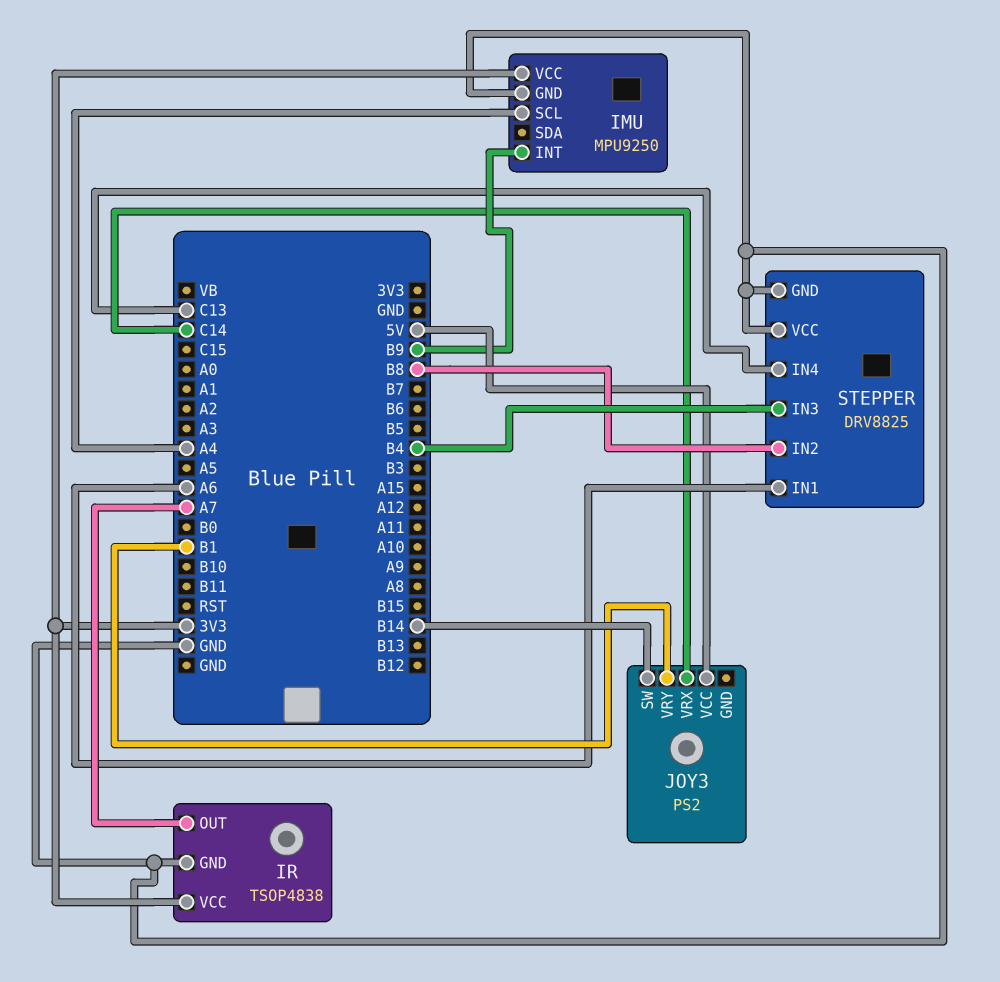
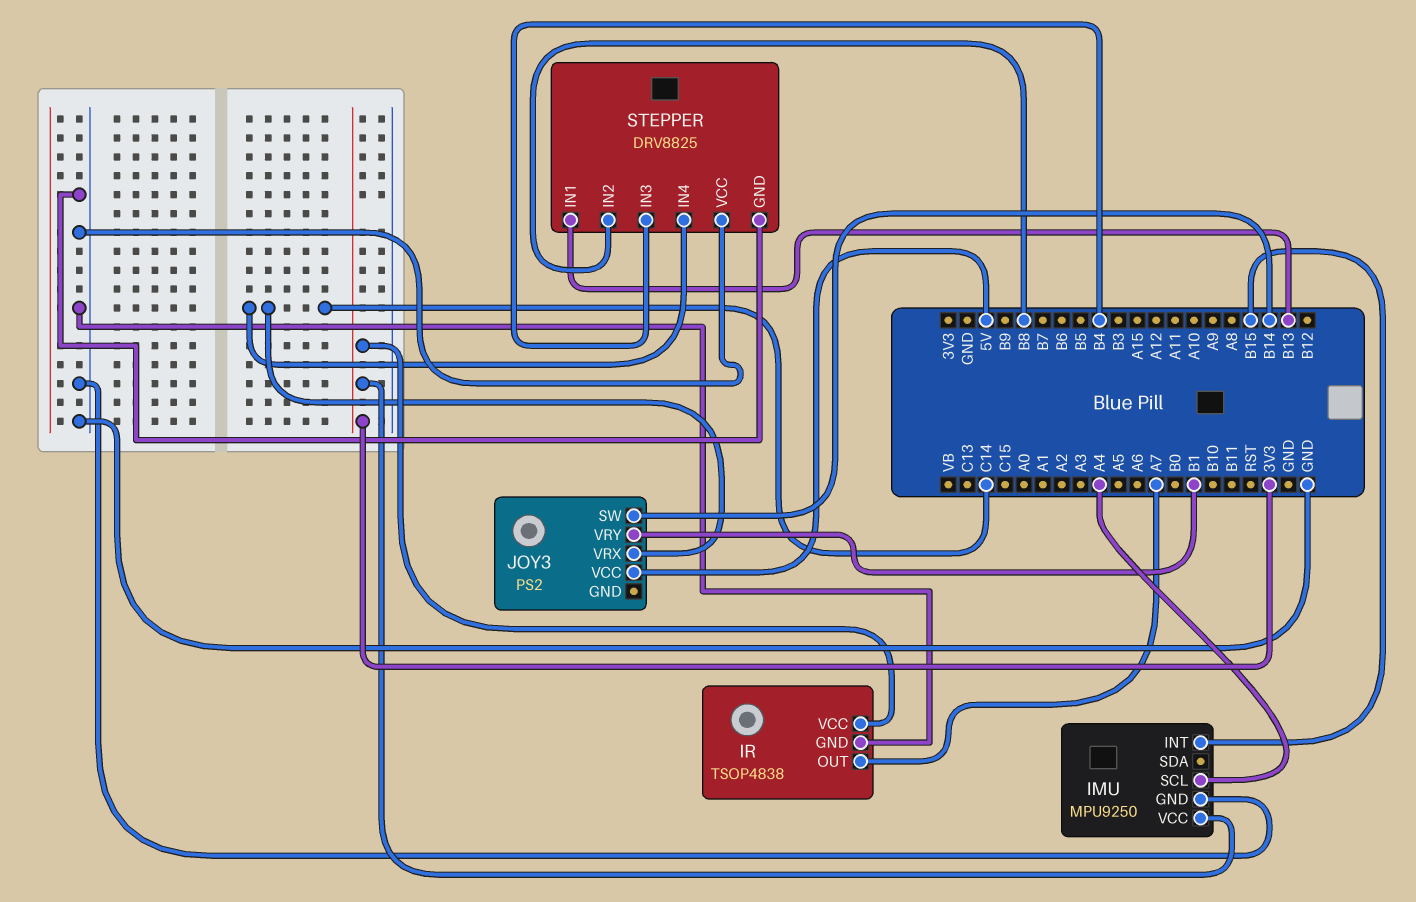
IMU pin INT: B9 -> B15
STEPPER pin IN1: A6 -> B13
STEPPER pin IN4: C13 -> C14

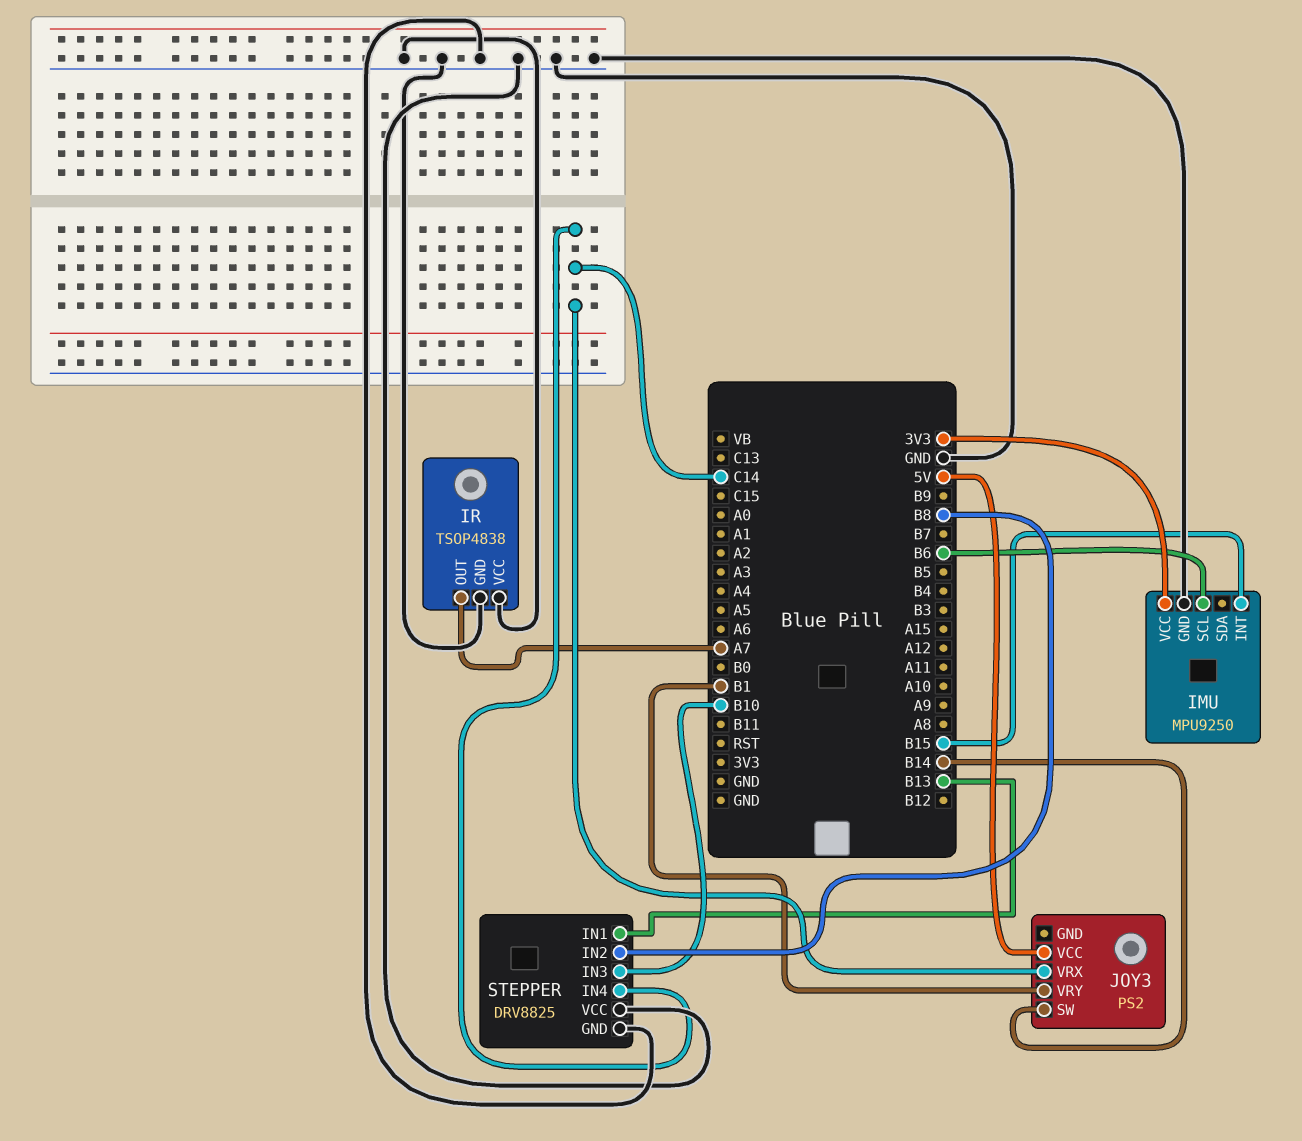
IMU pin SCL: A4 -> B6
IR pin VCC: 3V3 -> GND
STEPPER pin IN3: B4 -> B10

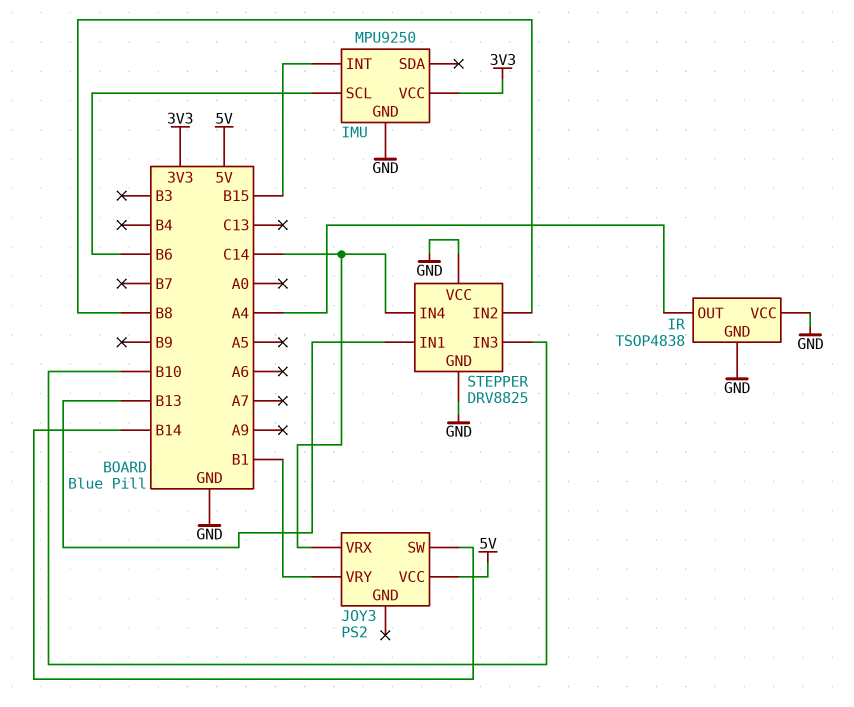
IR pin OUT: A7 -> A4

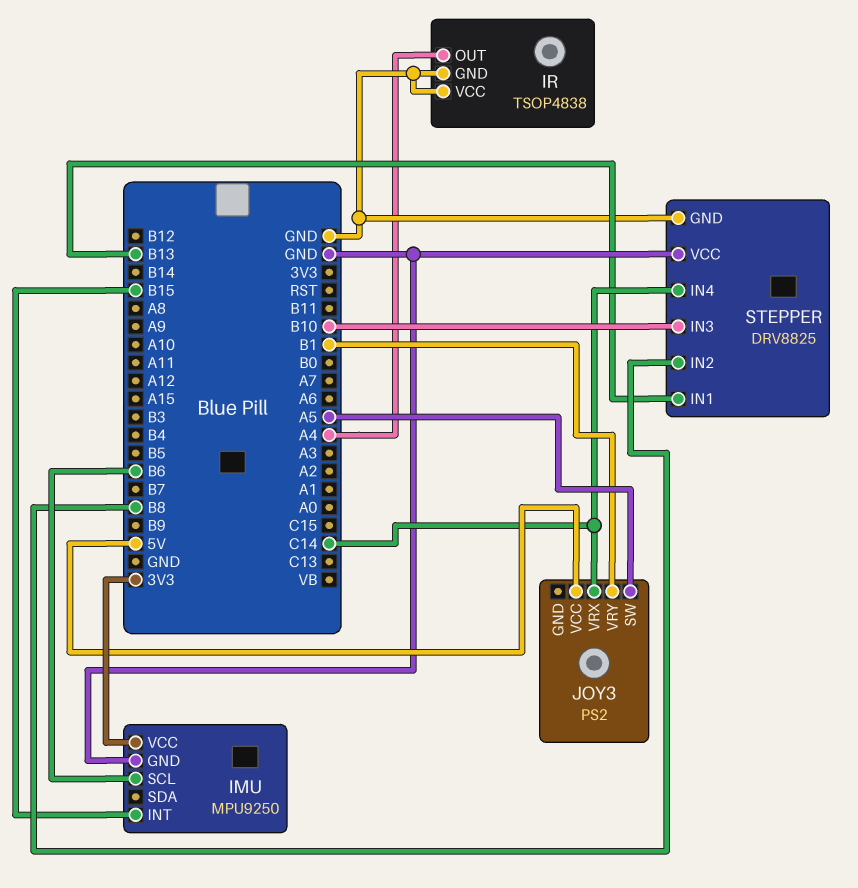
JOY3 pin SW: B14 -> A5

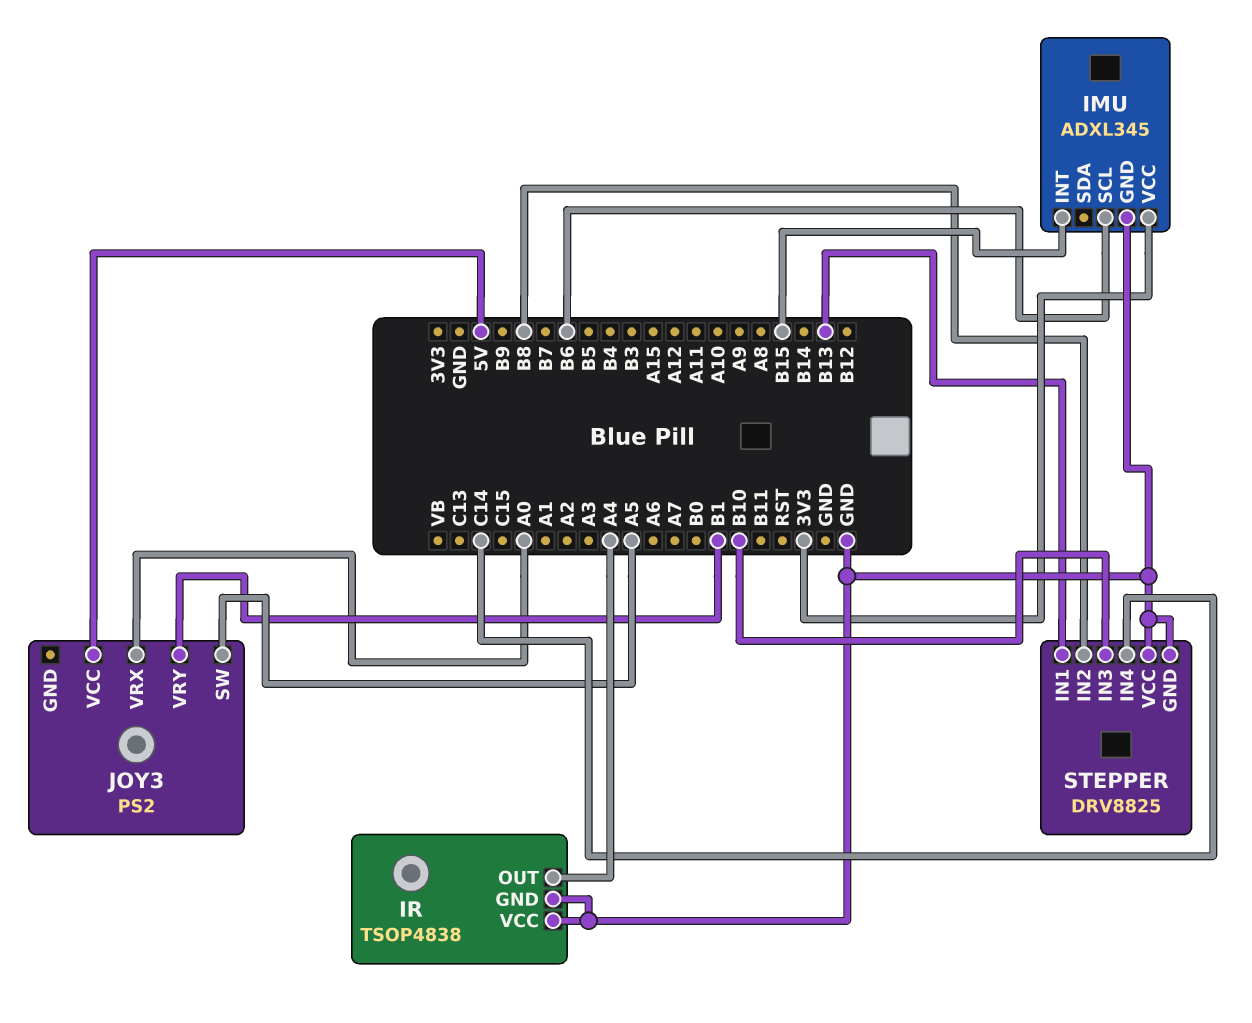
IMU: MPU9250 -> ADXL345
JOY3 pin VRX: C14 -> A0

